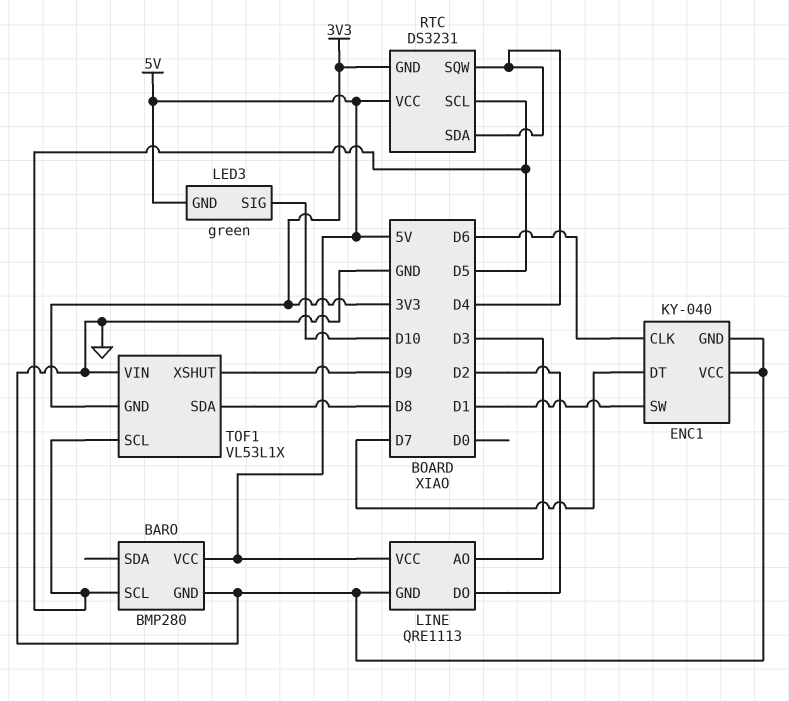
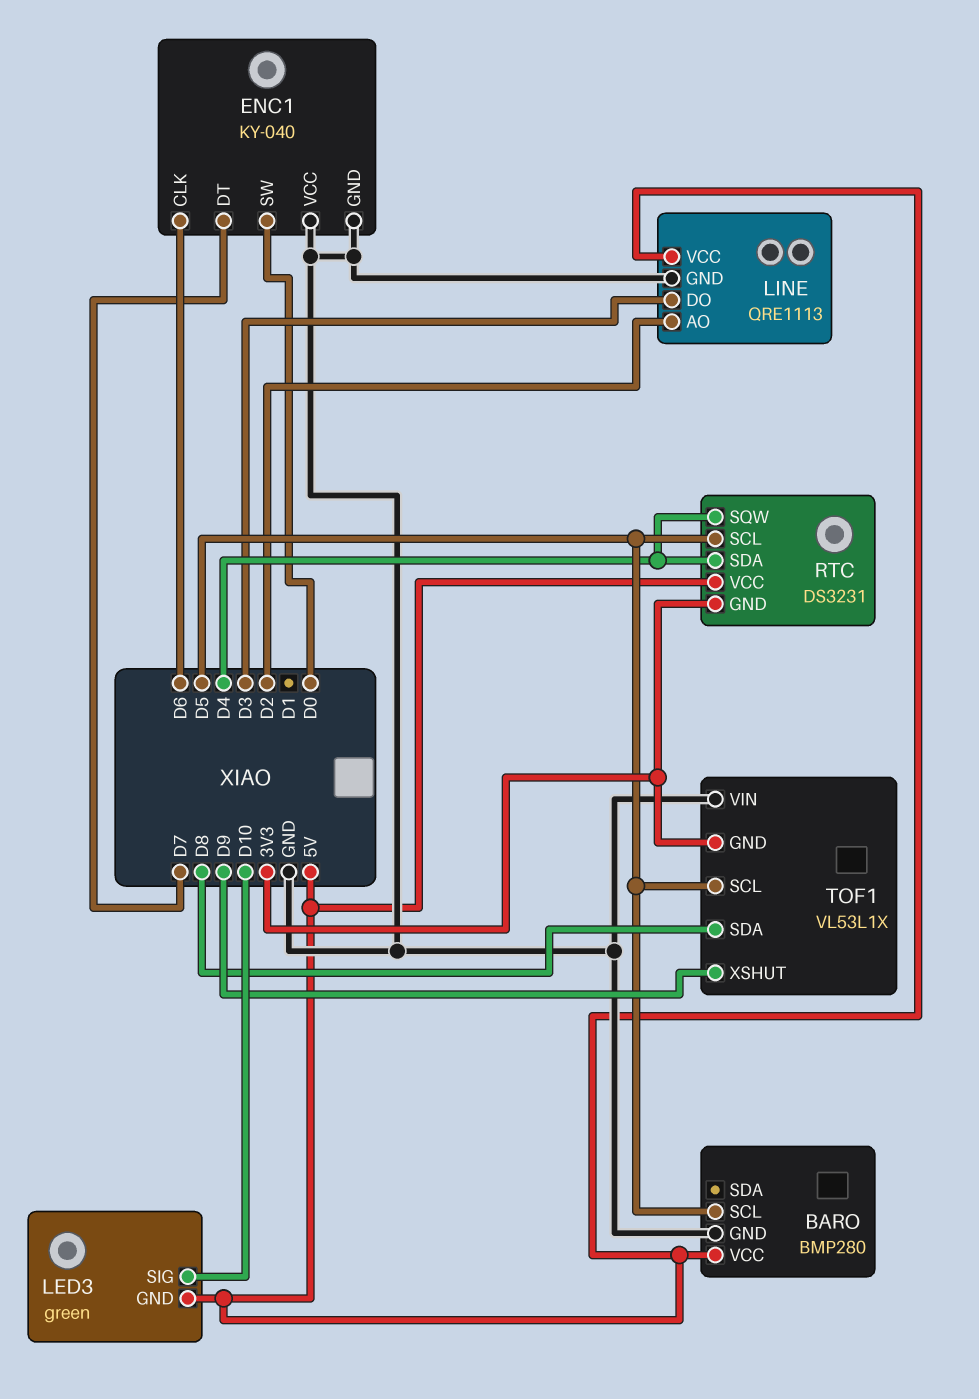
ENC1 pin SW: D1 -> D0
LINE pin AO: D3 -> D2
LINE pin DO: D2 -> D3

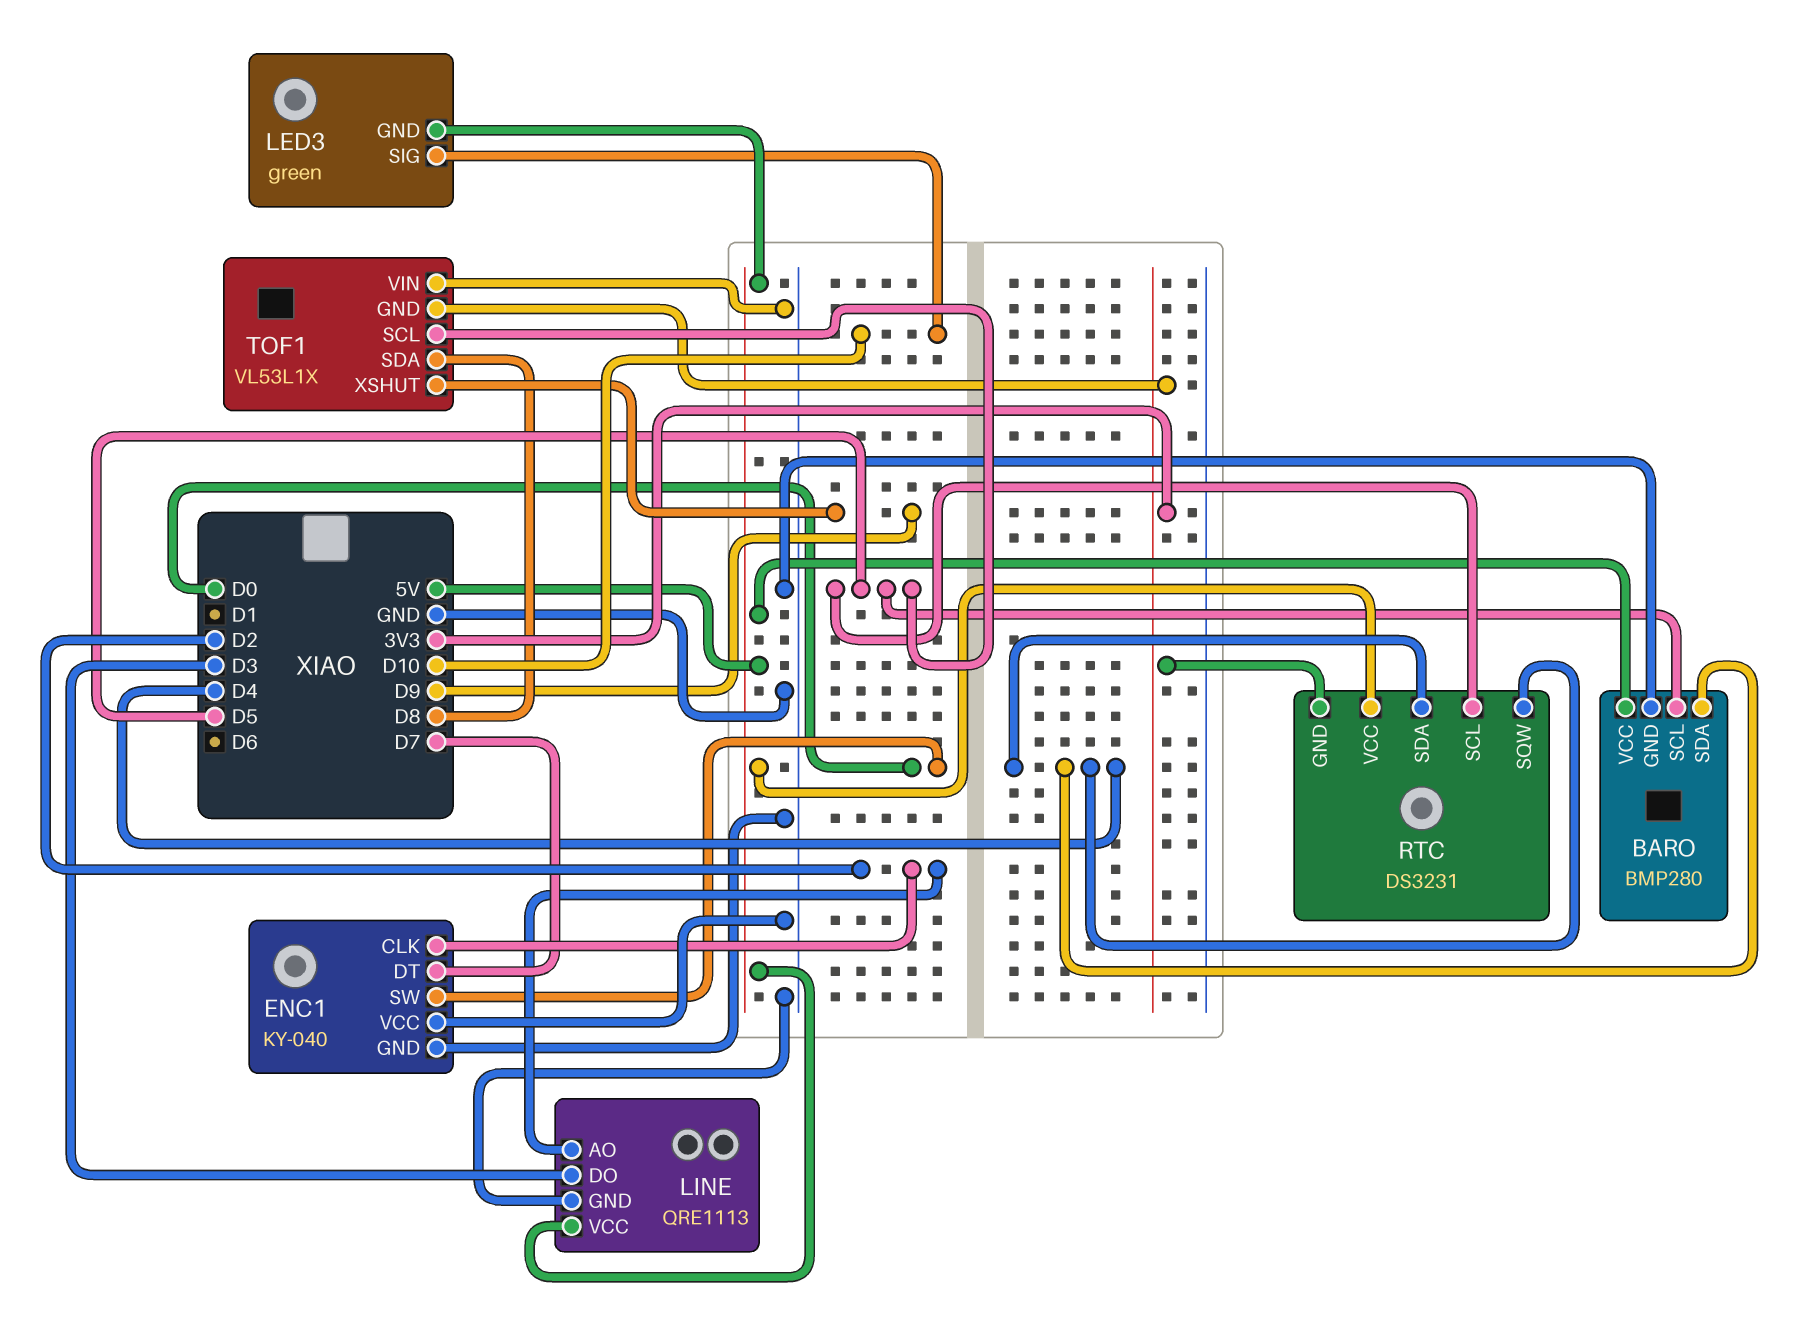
BARO pin SDA: none -> D4
ENC1 pin CLK: D6 -> D2

